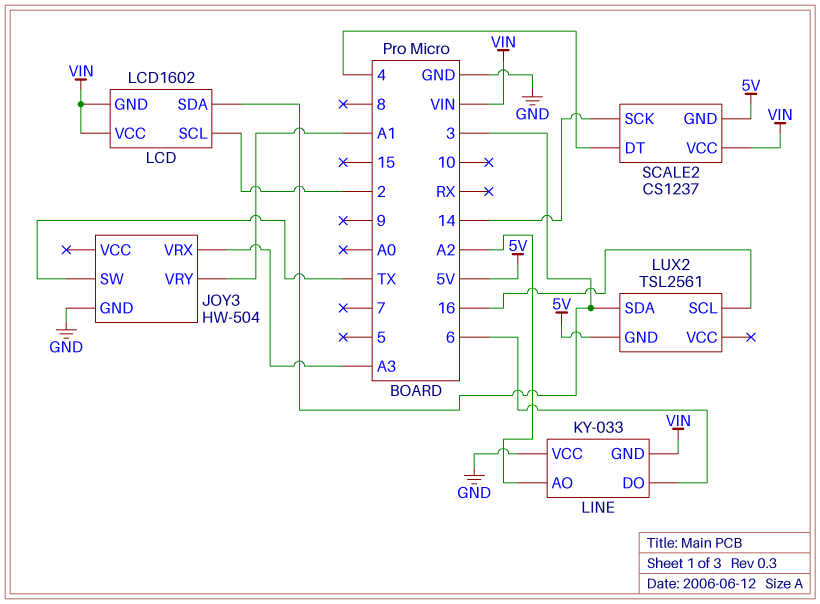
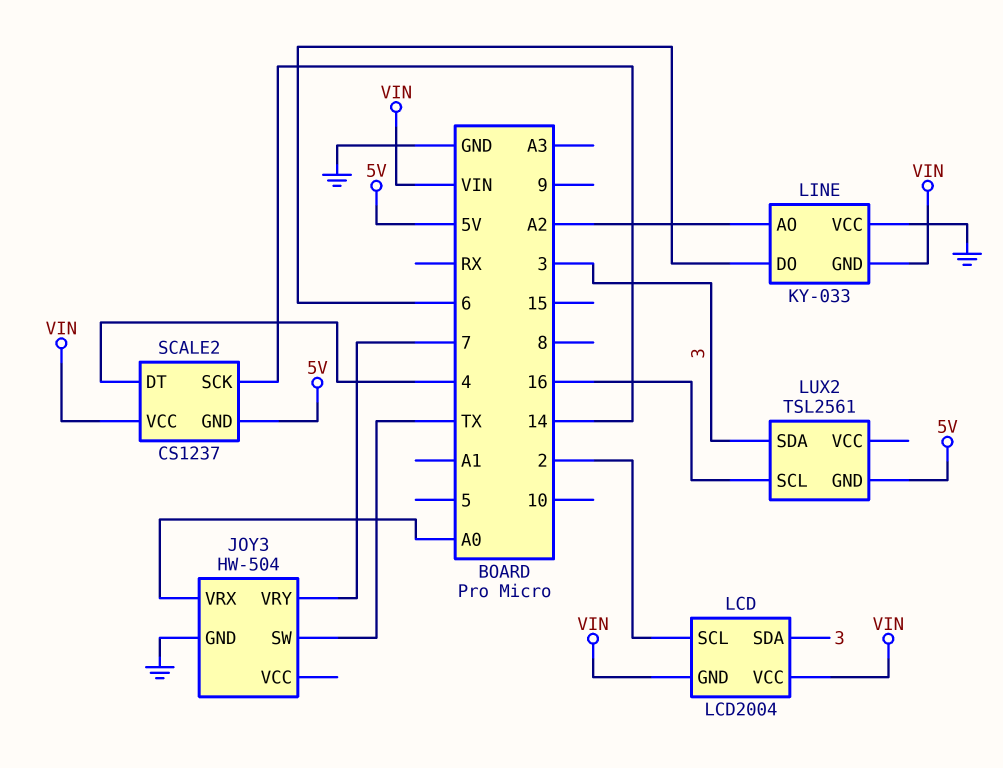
JOY3 pin VRX: A3 -> A0
JOY3 pin VRY: A1 -> 7
LCD: LCD1602 -> LCD2004

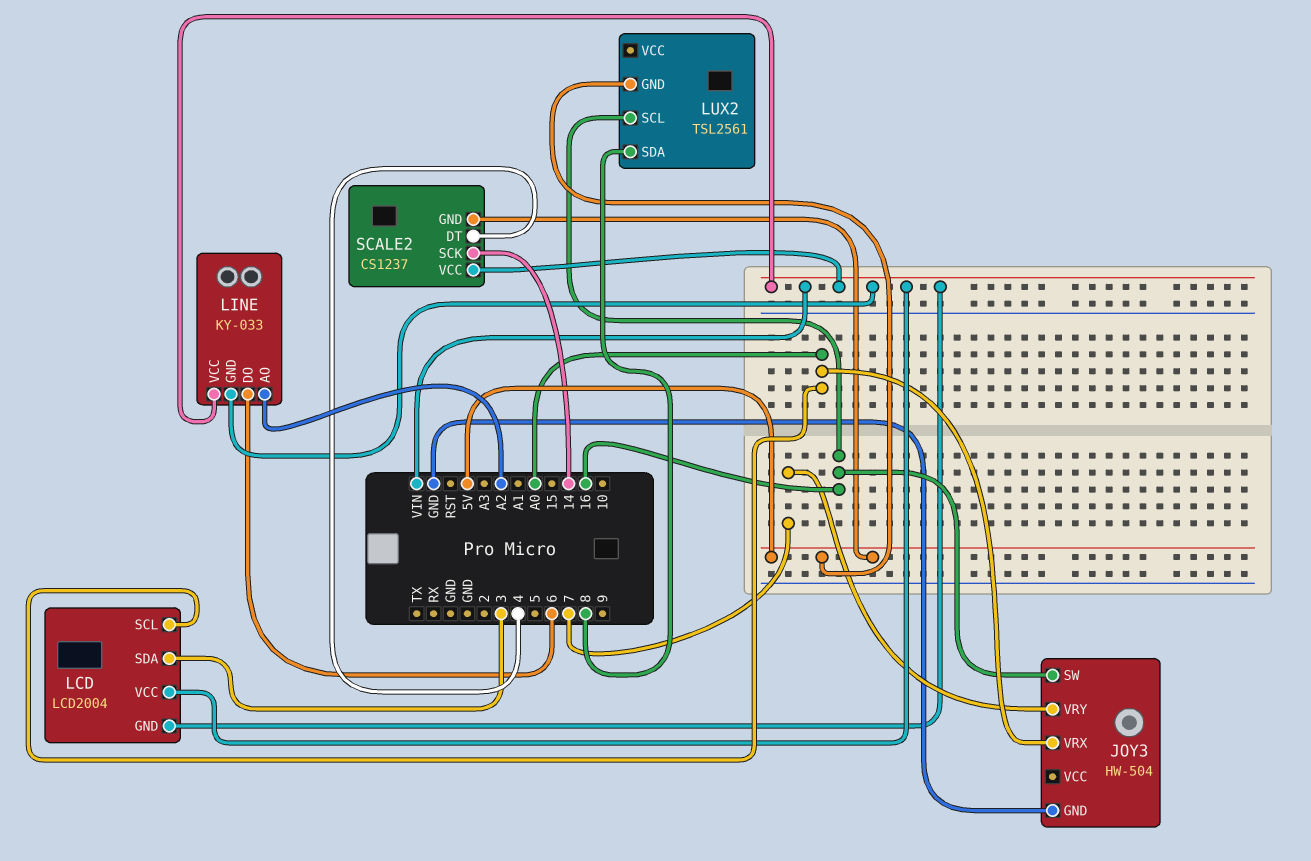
JOY3 pin SW: TX -> 16
LCD pin SCL: 2 -> A0
LINE pin VCC: GND -> VIN
LUX2 pin SDA: 3 -> 8

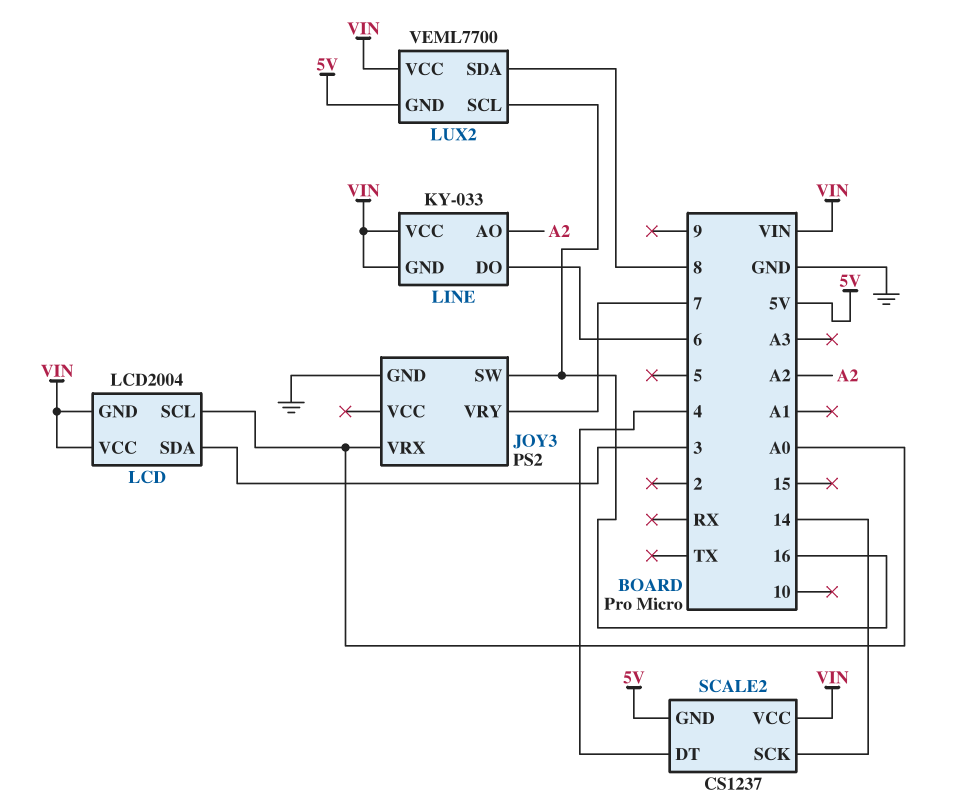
JOY3: HW-504 -> PS2
LUX2: TSL2561 -> VEML7700
LUX2 pin VCC: none -> VIN

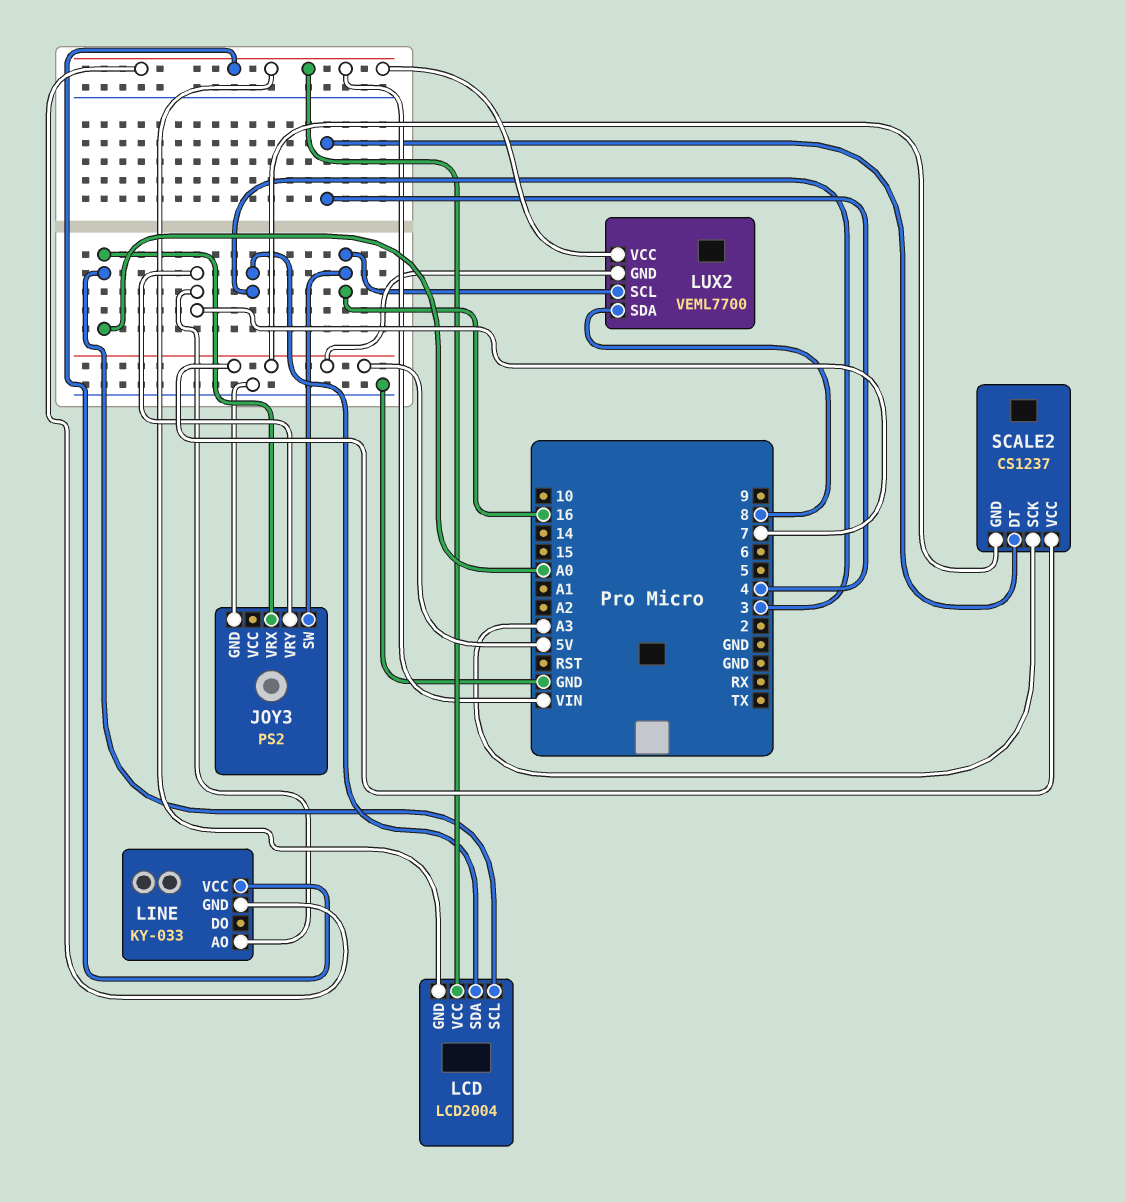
LINE pin AO: A2 -> 7
LINE pin DO: 6 -> none
SCALE2 pin SCK: 14 -> A3
SCALE2 pin VCC: VIN -> 5V

